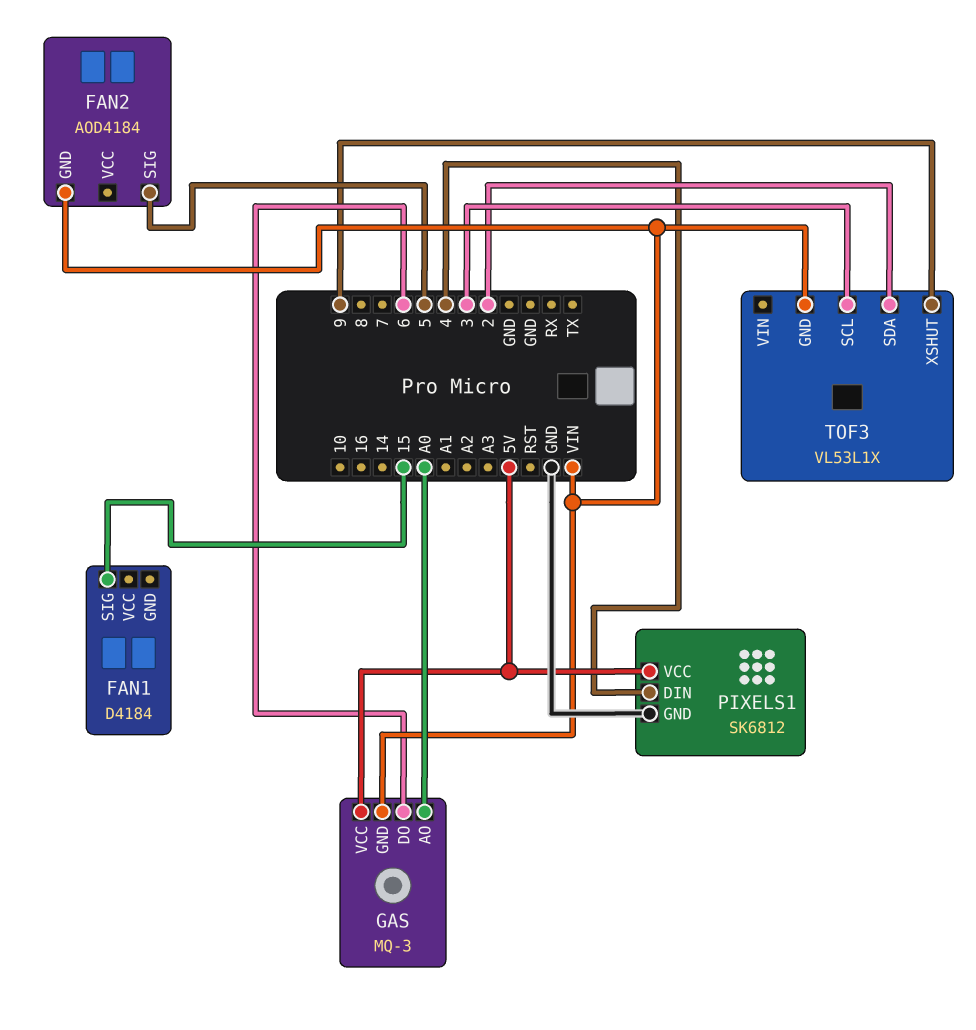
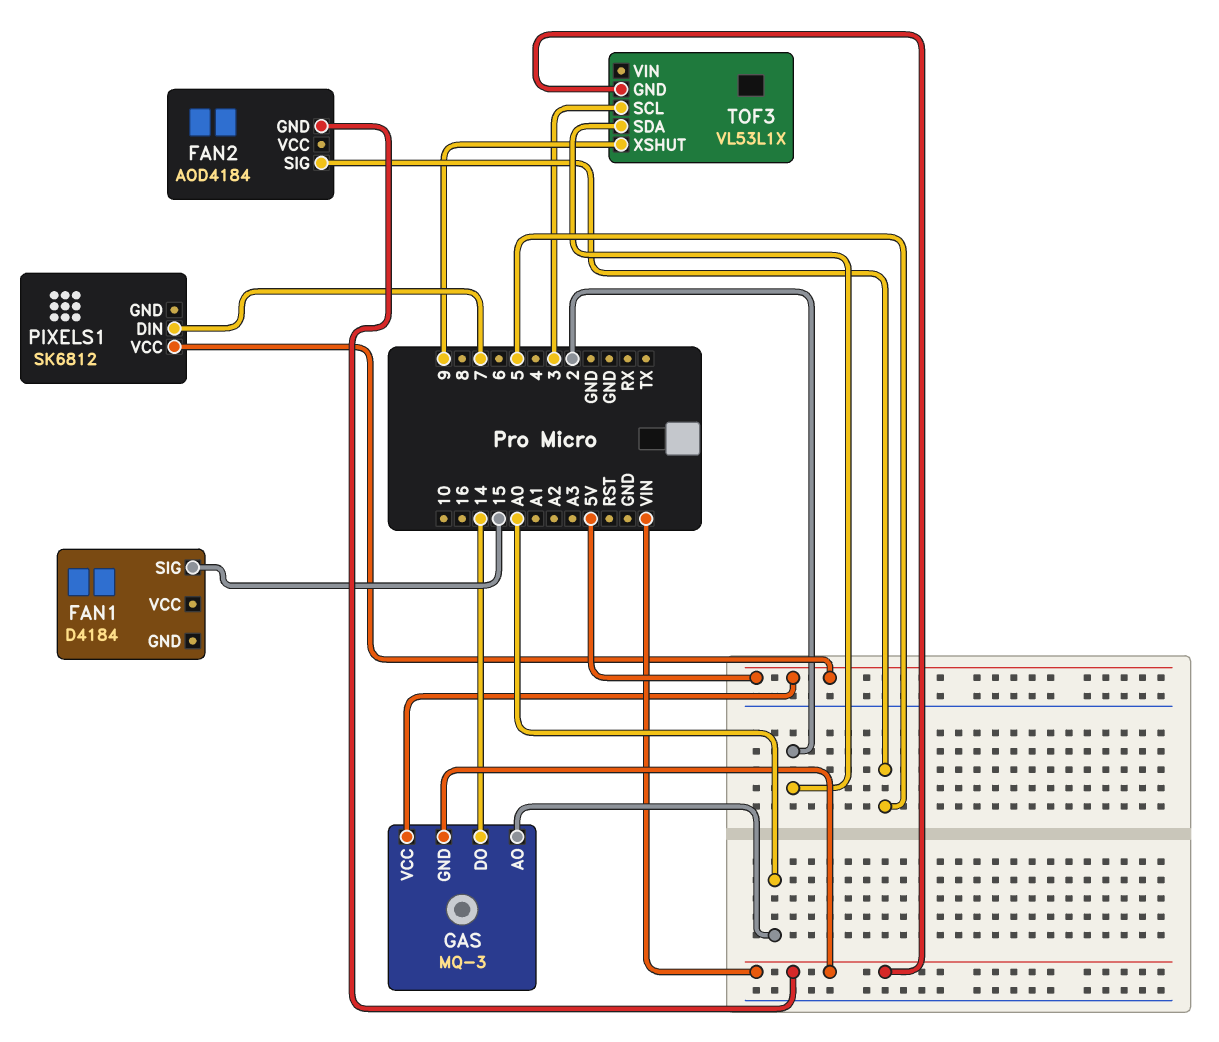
GAS pin DO: 6 -> 14
PIXELS1 pin DIN: 4 -> 7
PIXELS1 pin GND: GND -> none

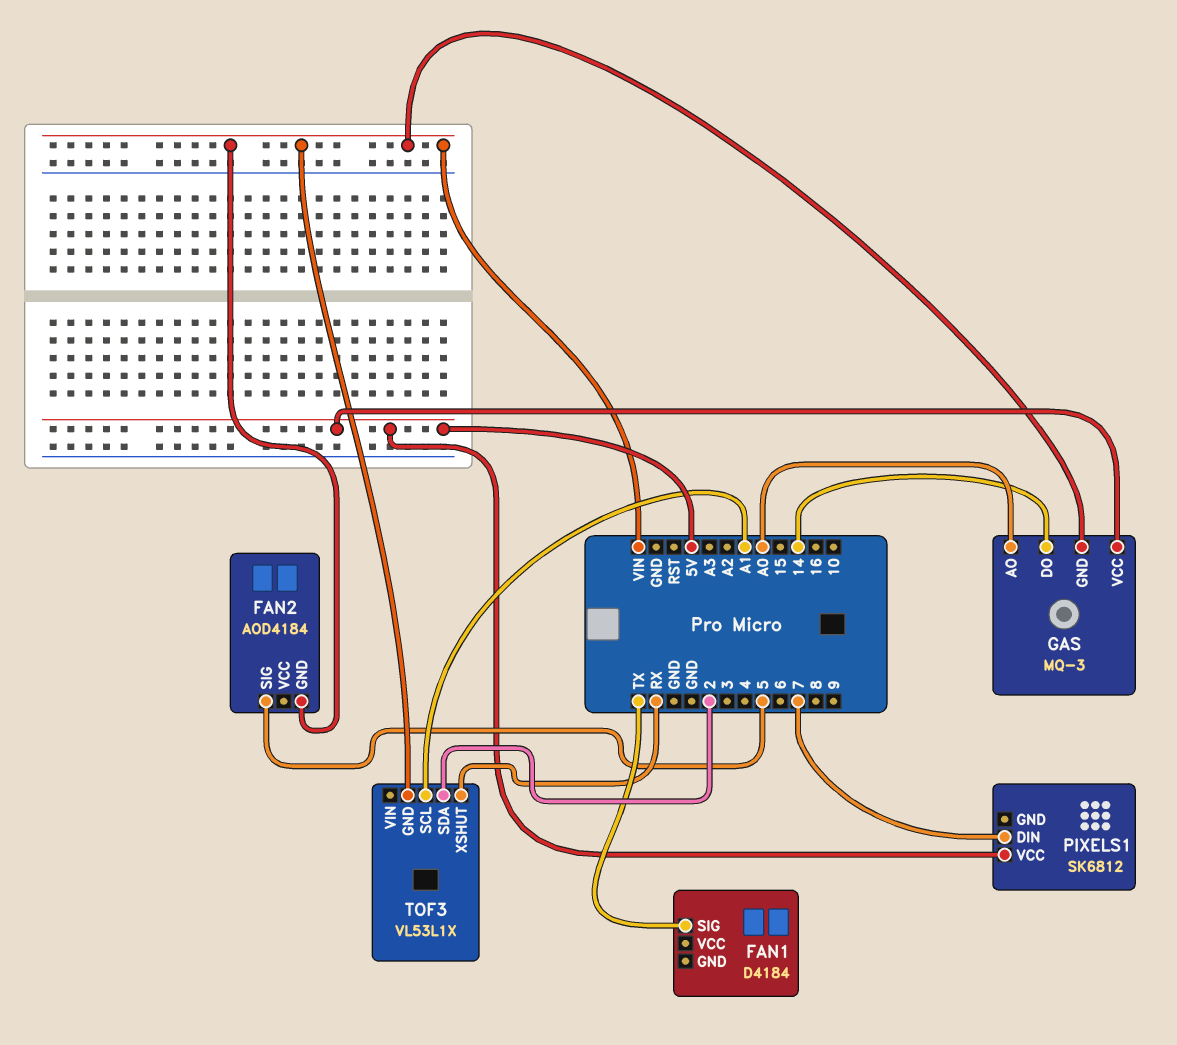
FAN1 pin SIG: 15 -> TX
TOF3 pin SCL: 3 -> A1
TOF3 pin XSHUT: 9 -> RX

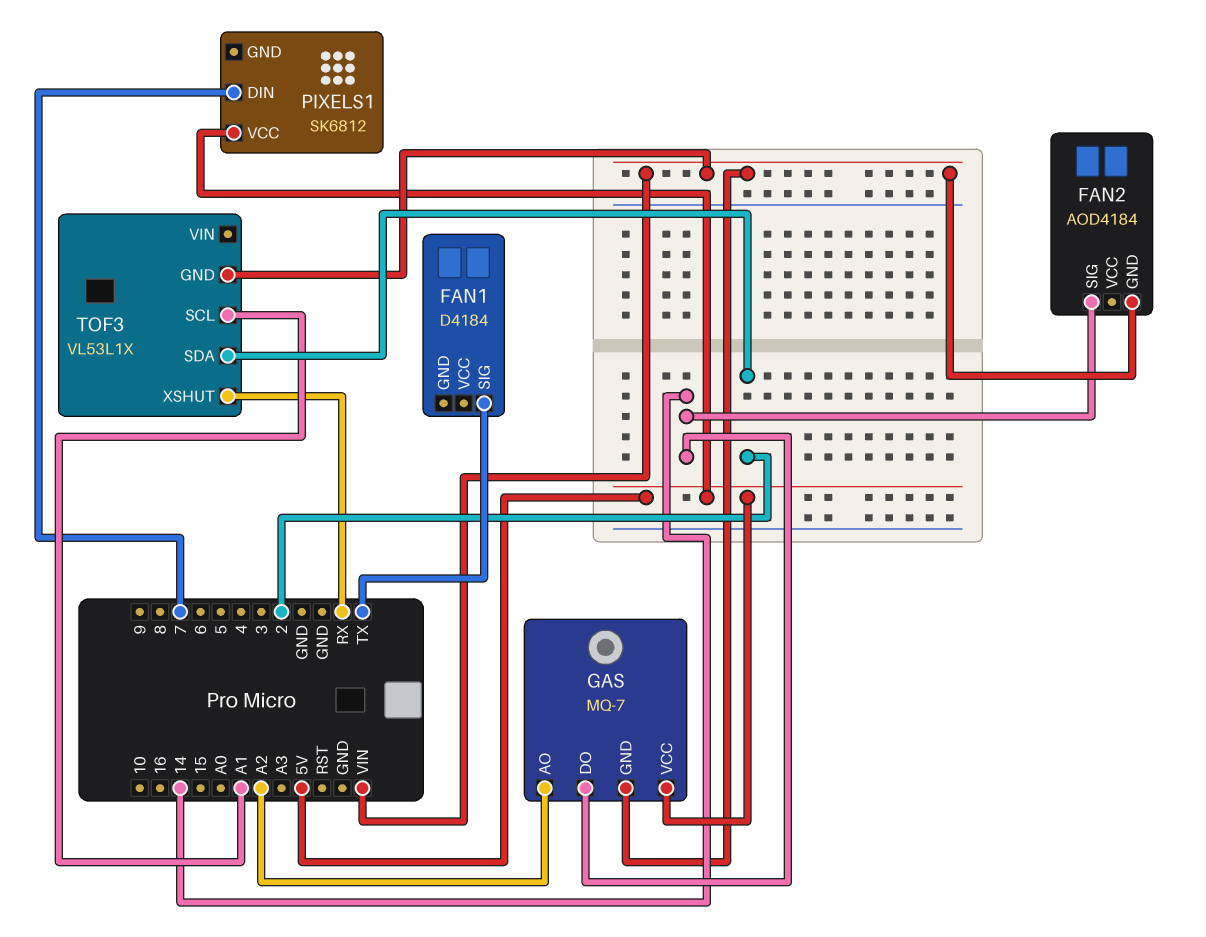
FAN2 pin SIG: 5 -> 14
GAS: MQ-3 -> MQ-7
GAS pin AO: A0 -> A2

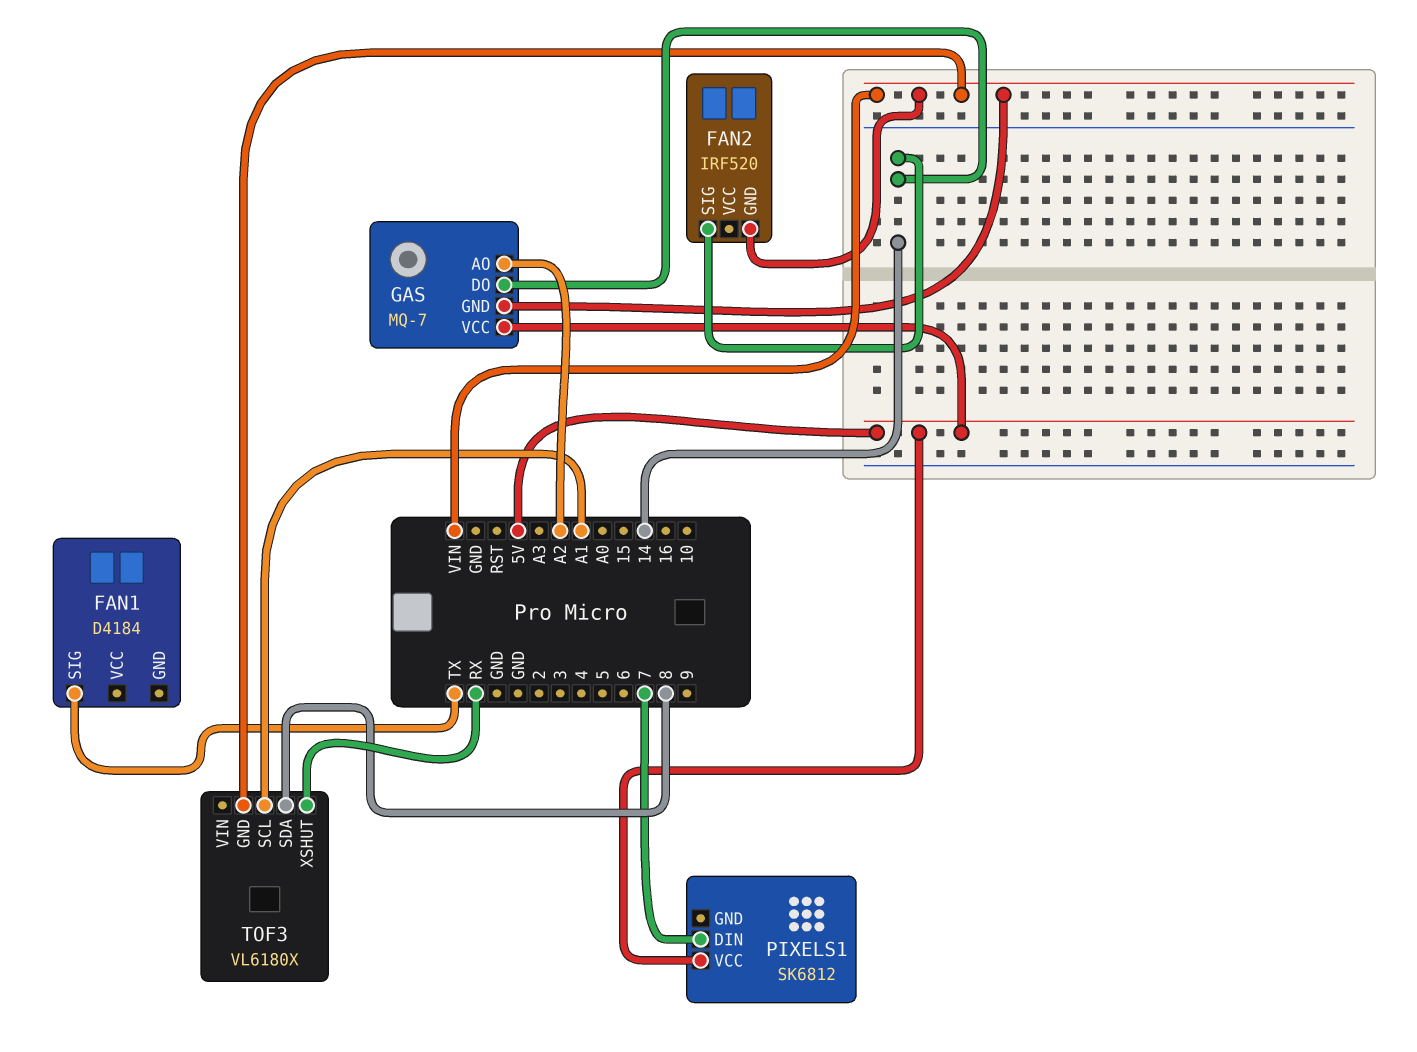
FAN2: AOD4184 -> IRF520
TOF3: VL53L1X -> VL6180X
TOF3 pin SDA: 2 -> 8

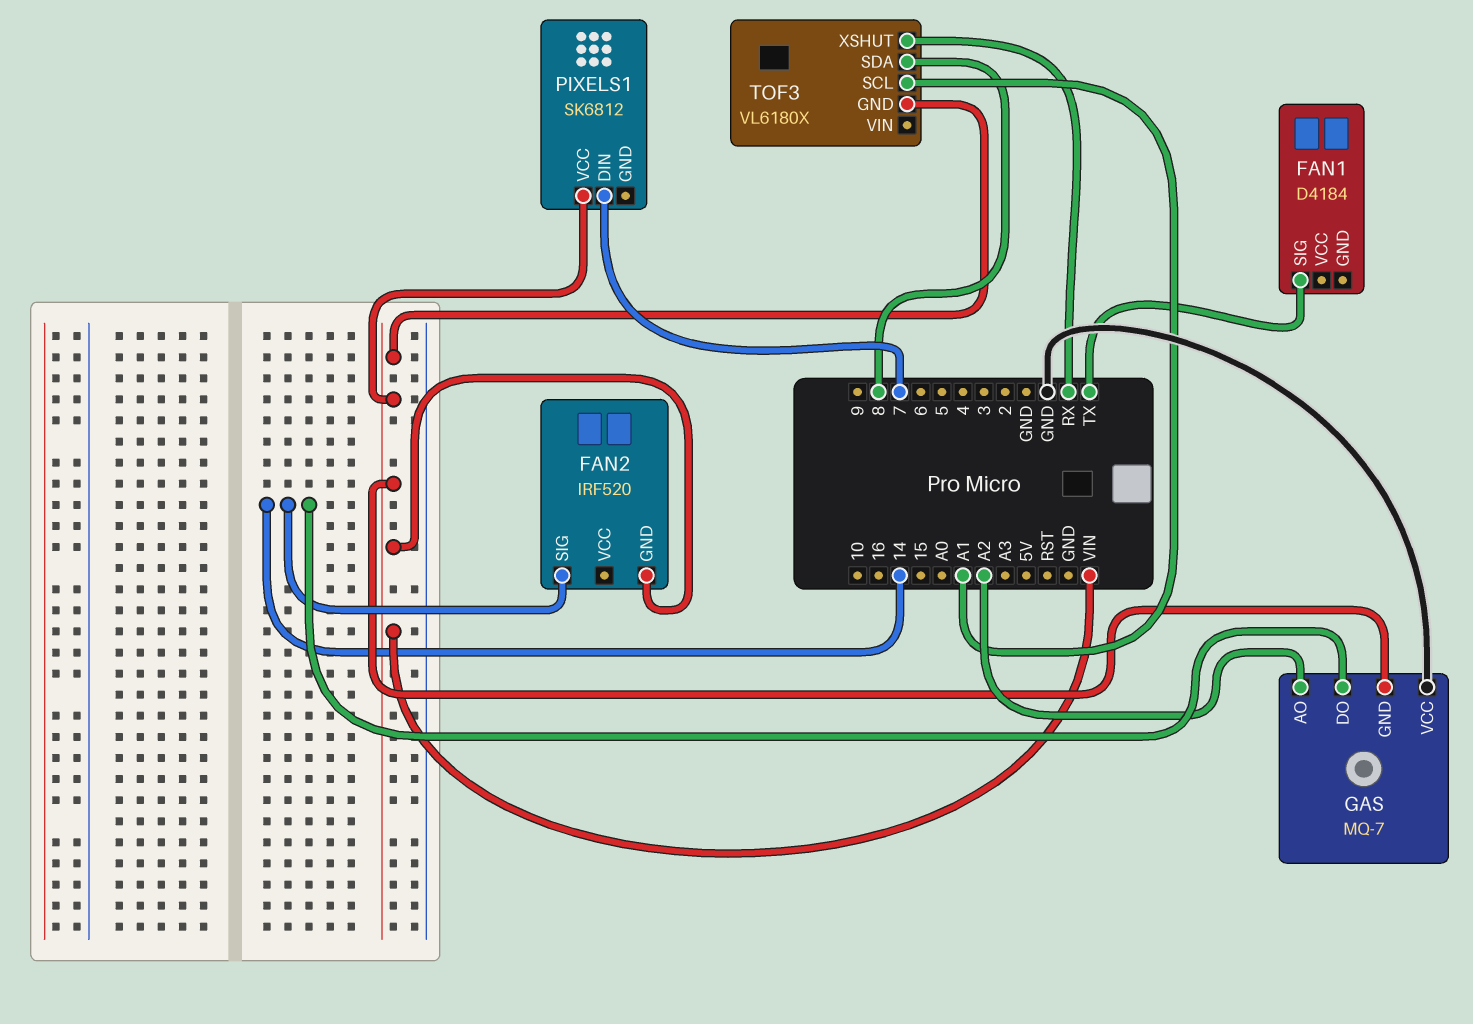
GAS pin VCC: 5V -> GND
PIXELS1 pin VCC: 5V -> VIN

